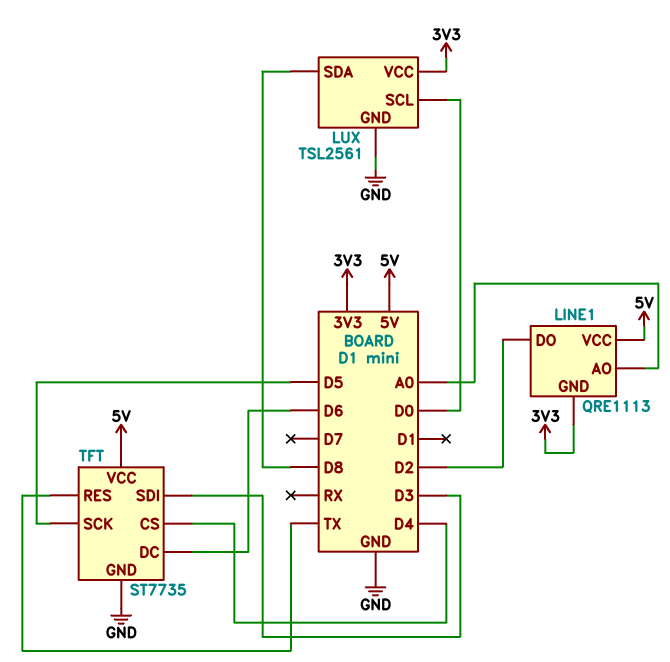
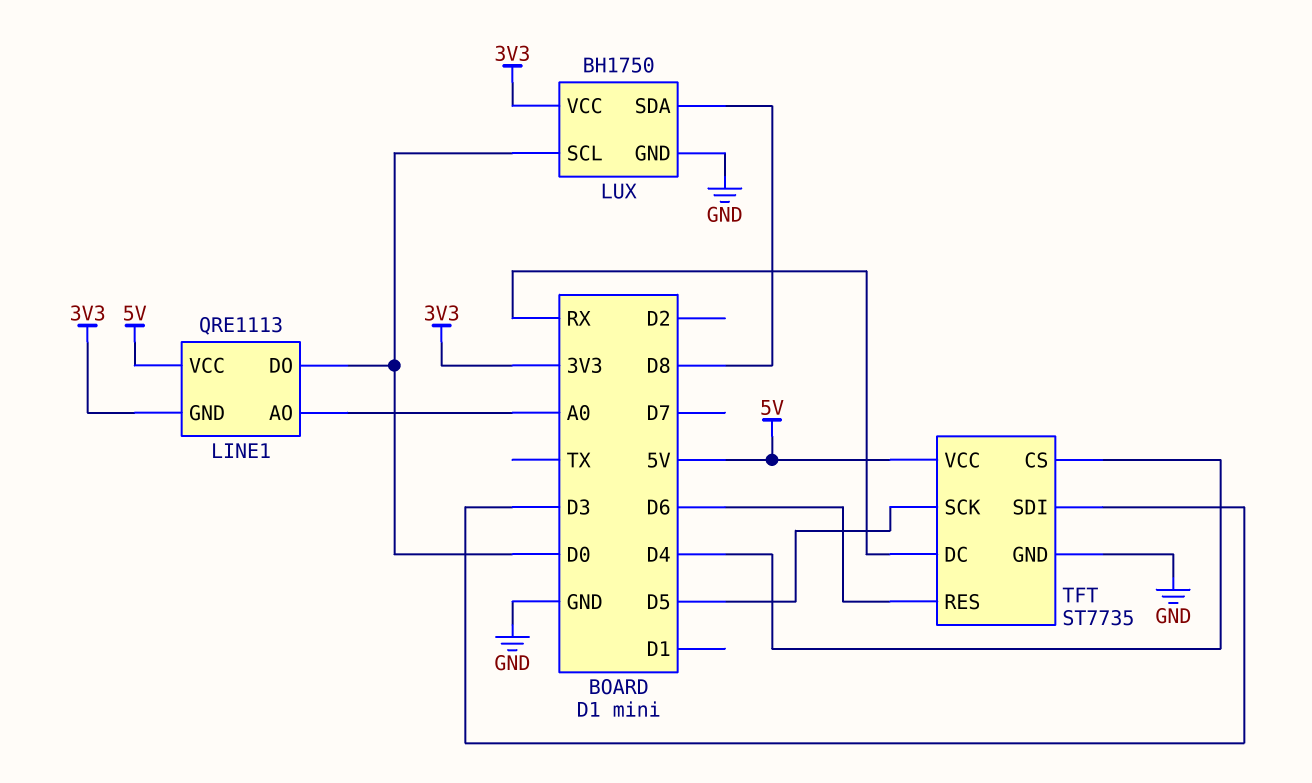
LINE1 pin DO: D2 -> D0
LUX: TSL2561 -> BH1750
TFT pin DC: D6 -> RX
TFT pin RES: TX -> D6

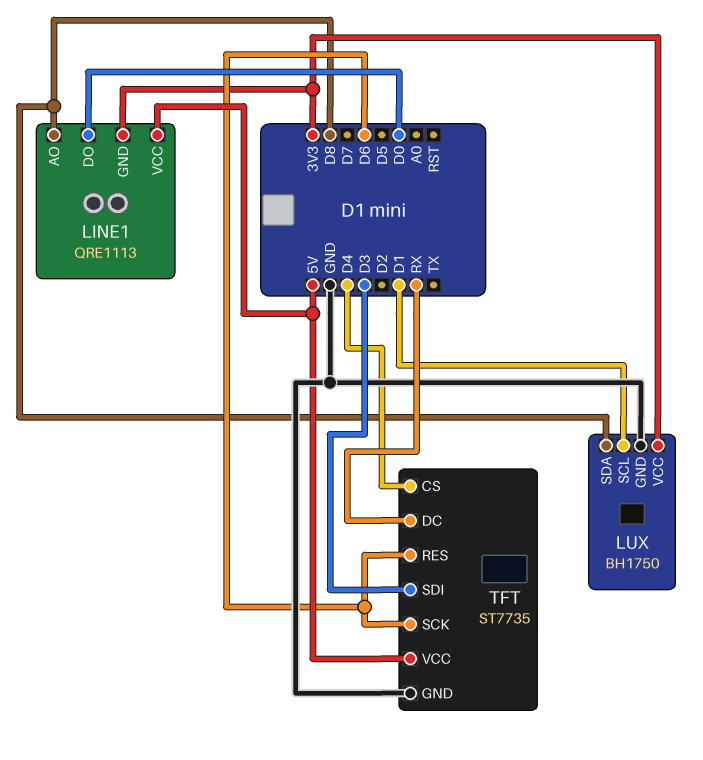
LINE1 pin AO: A0 -> D8
LUX pin SCL: D0 -> D1
TFT pin SCK: D5 -> D6

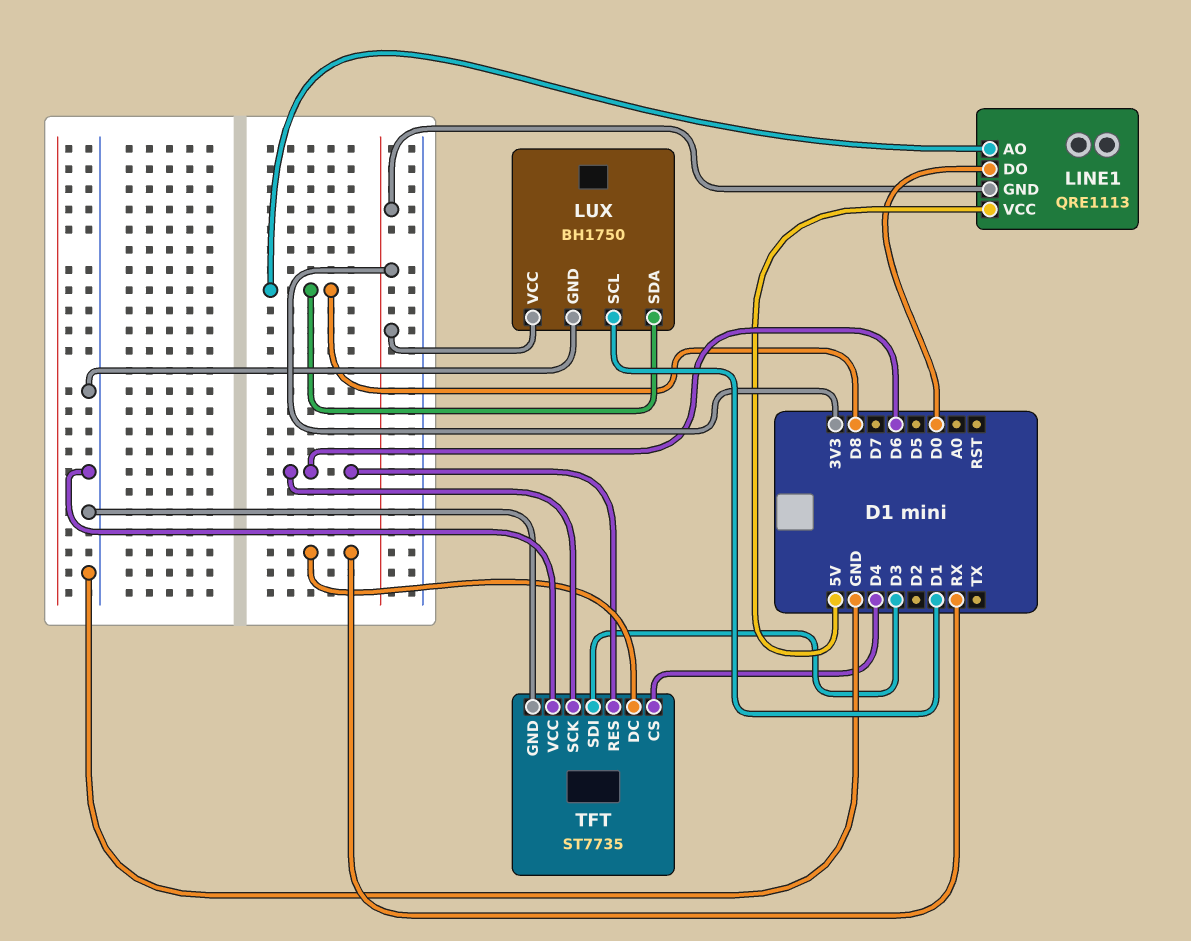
TFT pin VCC: 5V -> GND

